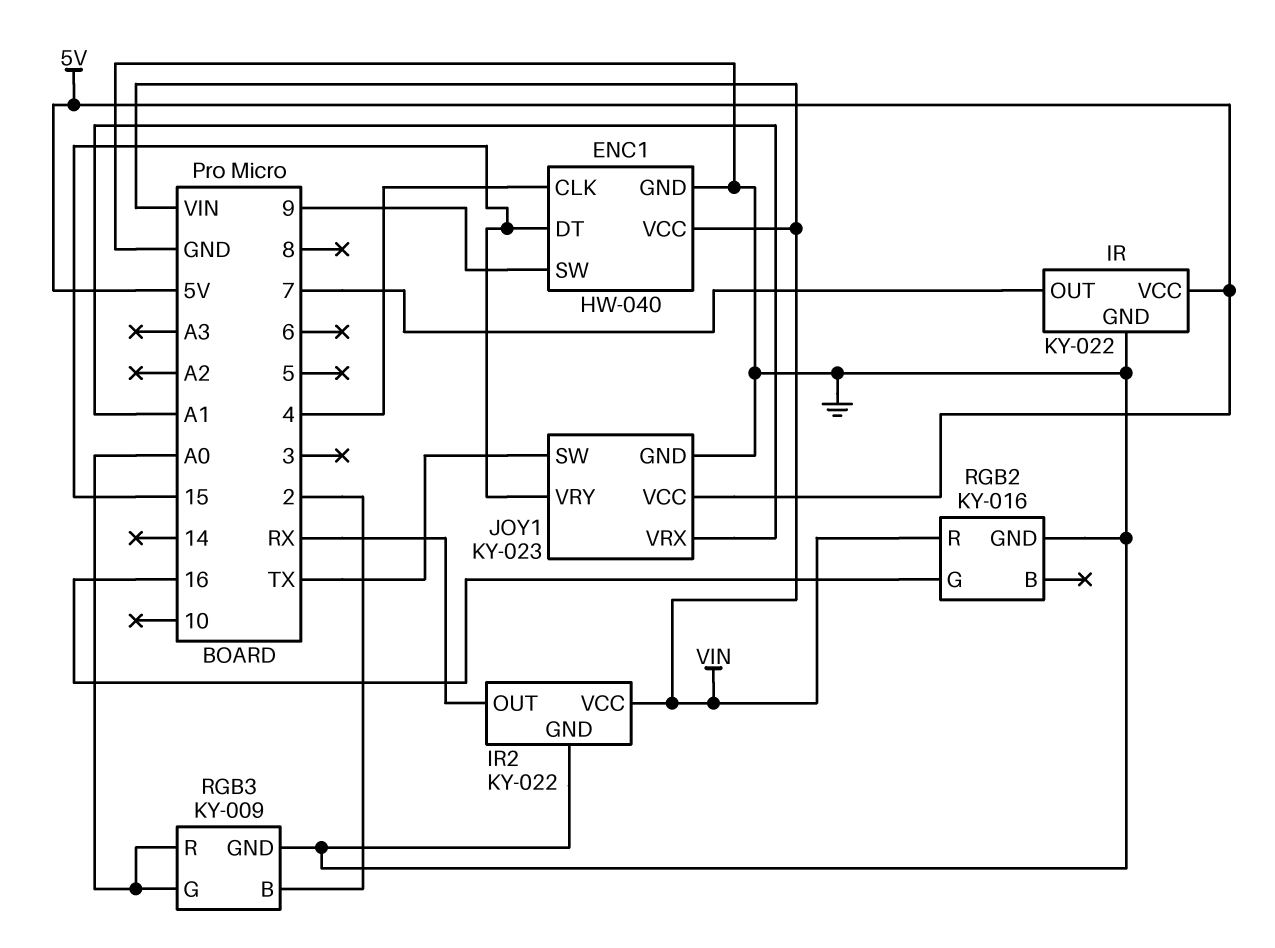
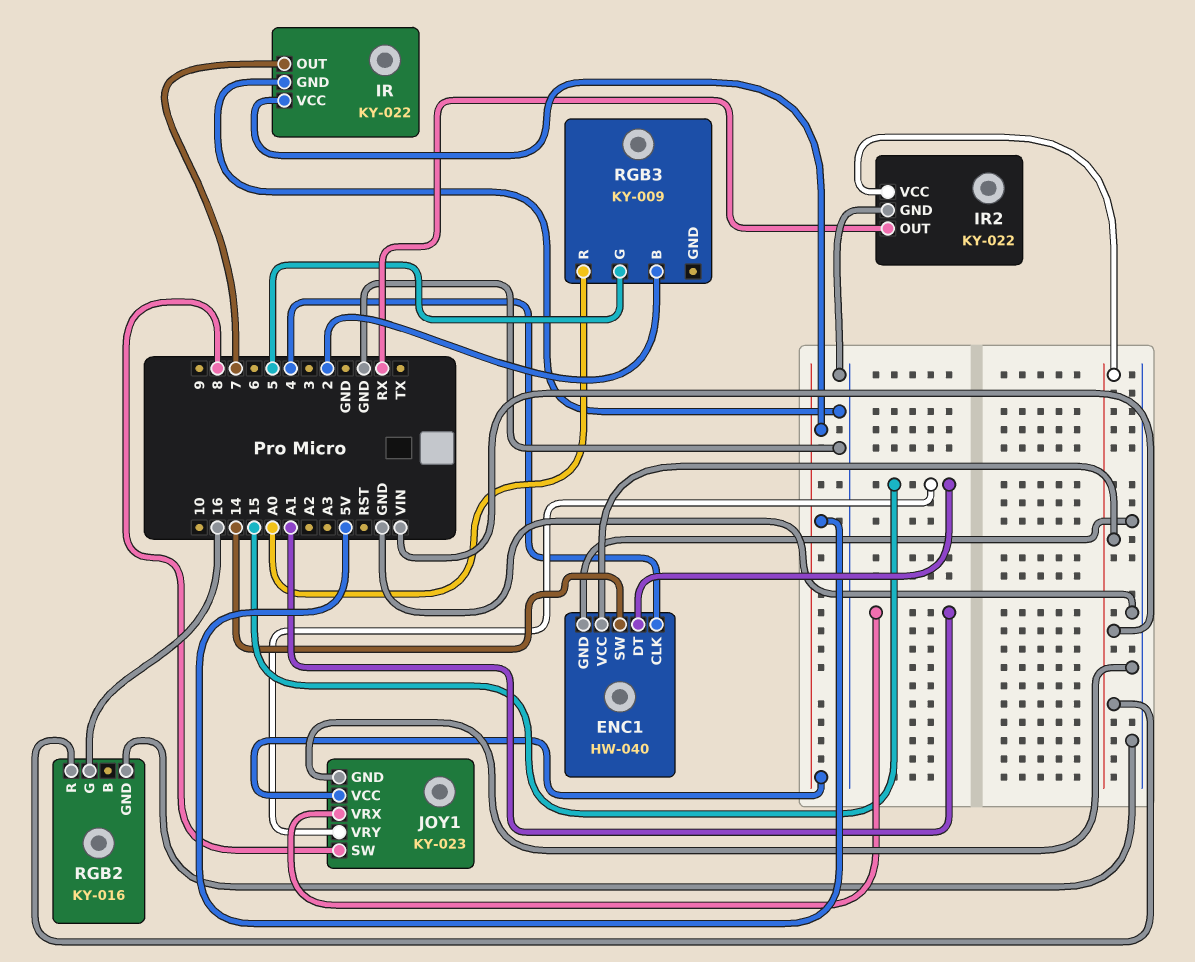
ENC1 pin SW: 9 -> 14
JOY1 pin SW: TX -> 8
RGB3 pin G: A0 -> 5
RGB3 pin GND: GND -> none

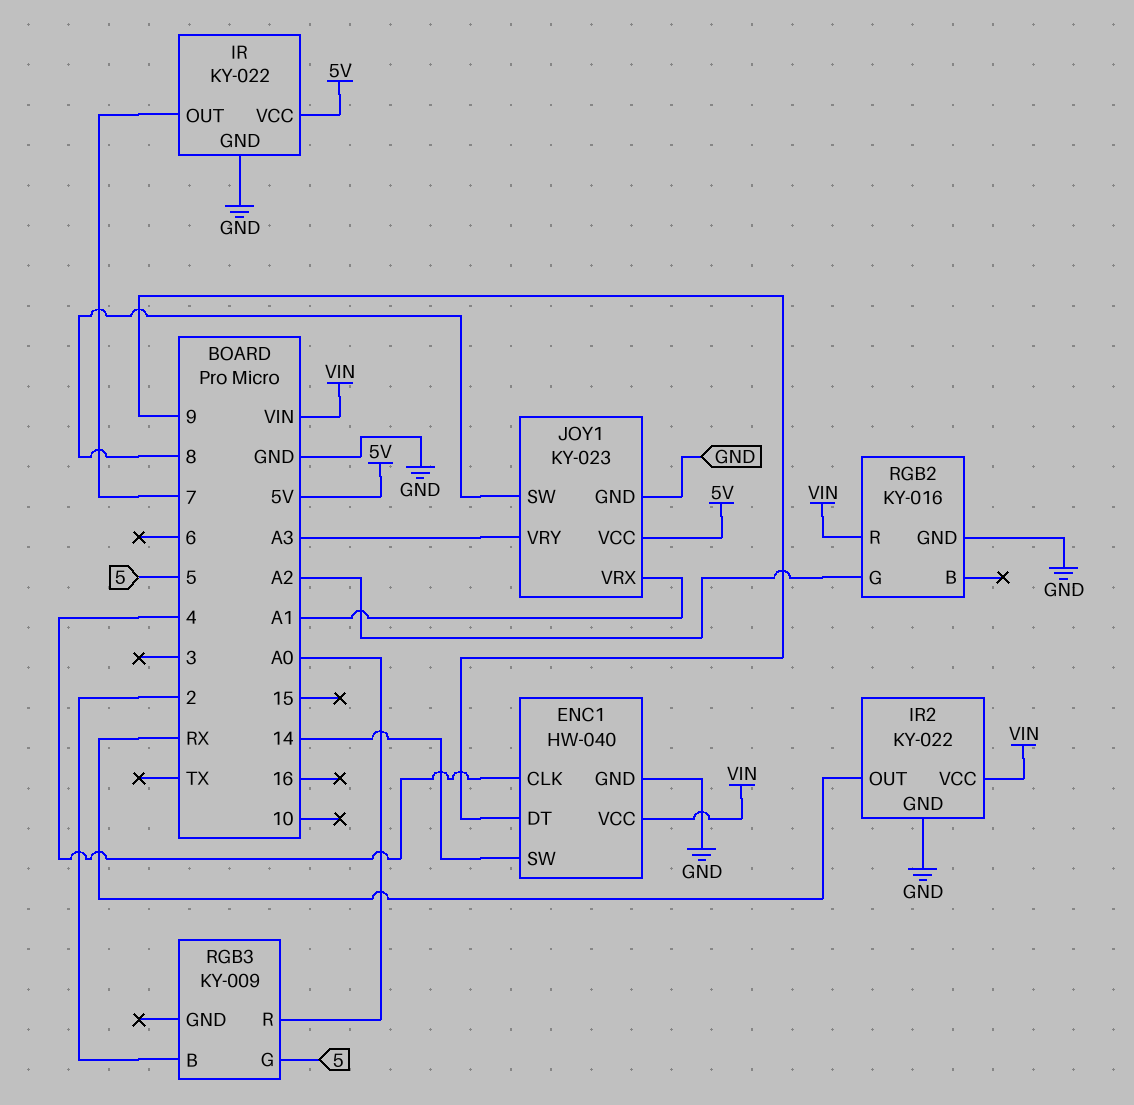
ENC1 pin DT: 15 -> 9
JOY1 pin VRY: 15 -> A3
RGB2 pin G: 16 -> A2

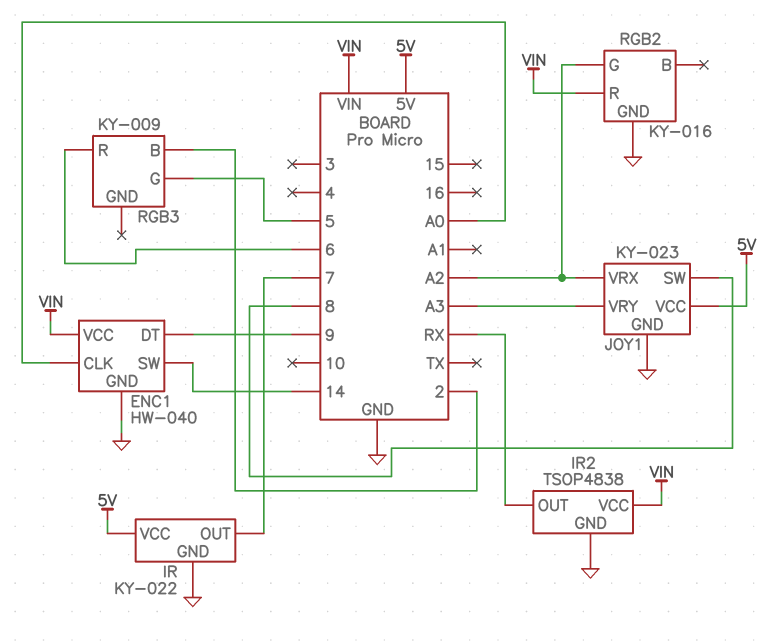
ENC1 pin CLK: 4 -> A0
IR2: KY-022 -> TSOP4838
JOY1 pin VRX: A1 -> A2
RGB3 pin R: A0 -> 6

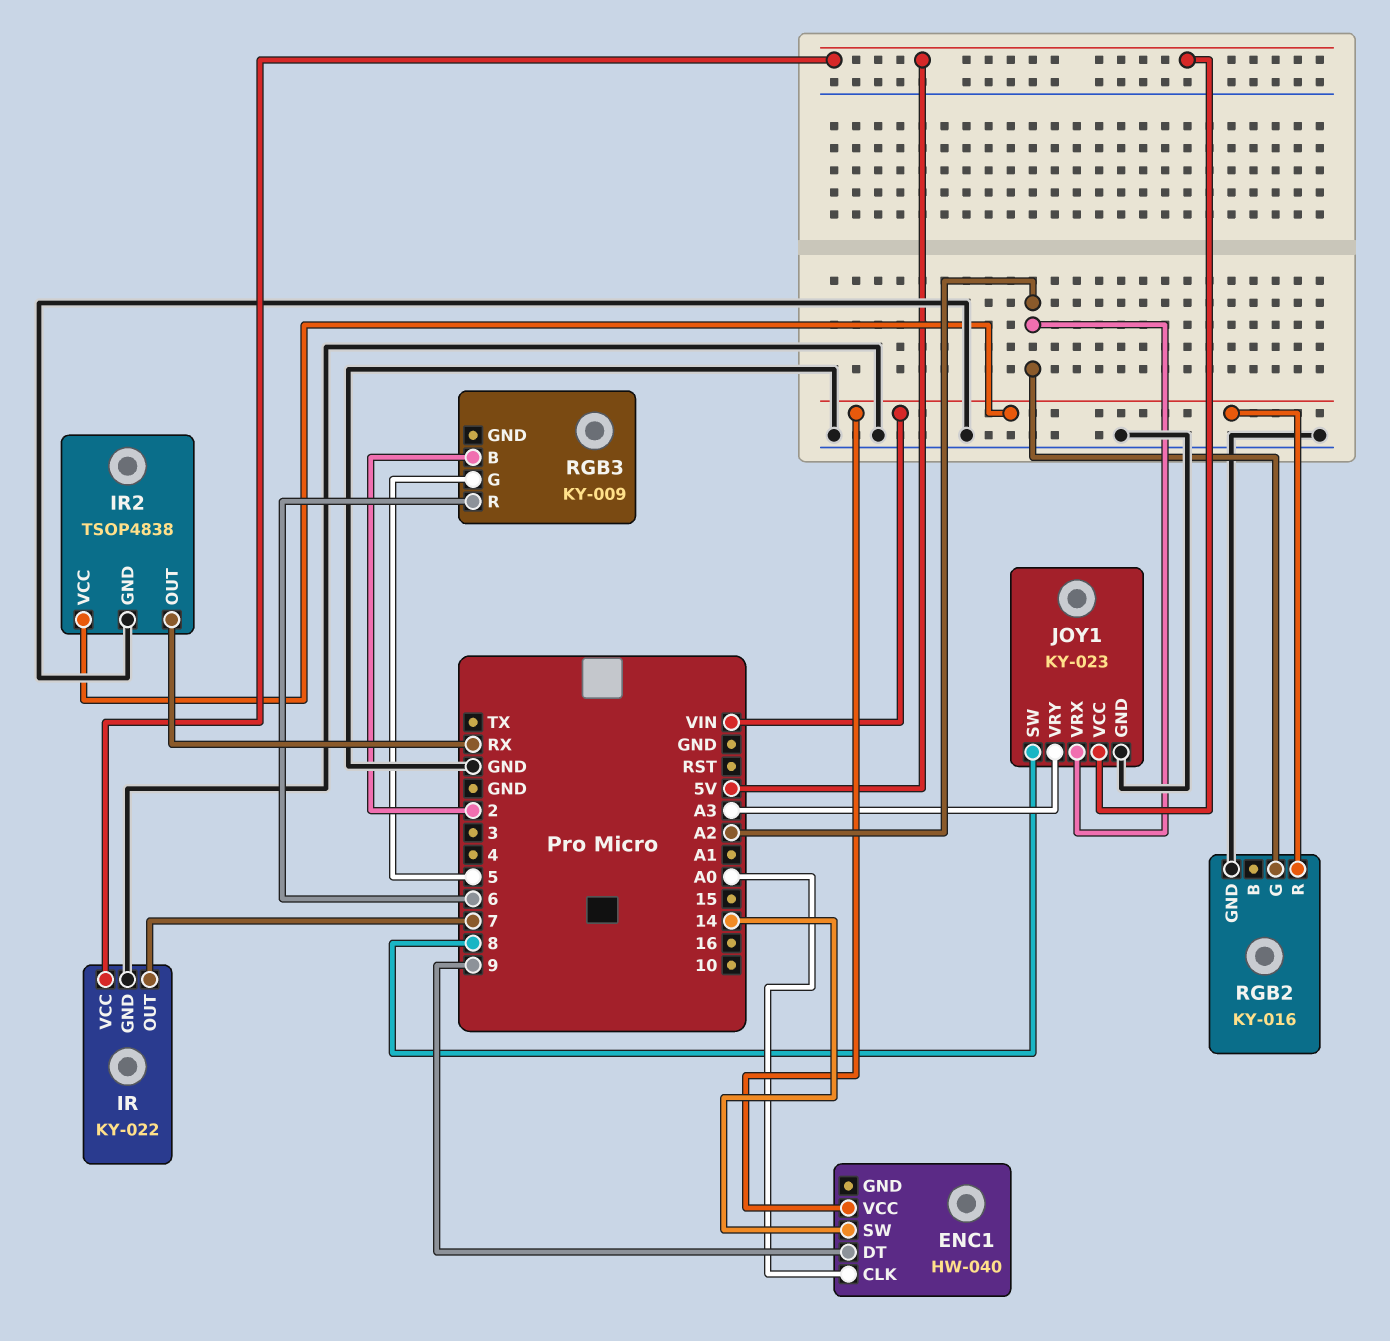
ENC1 pin GND: GND -> none

